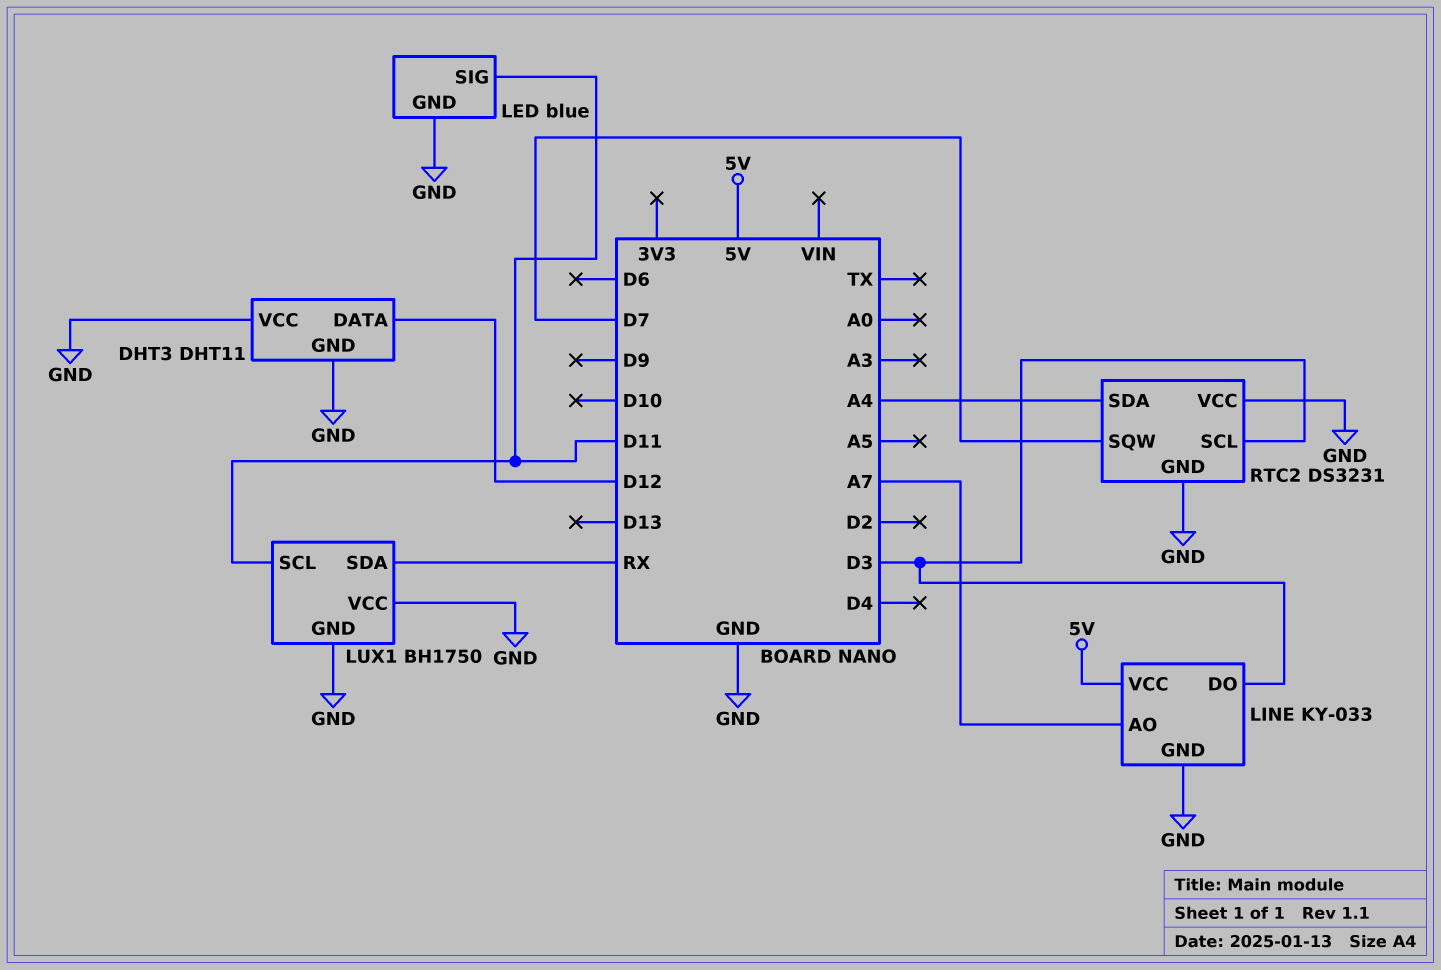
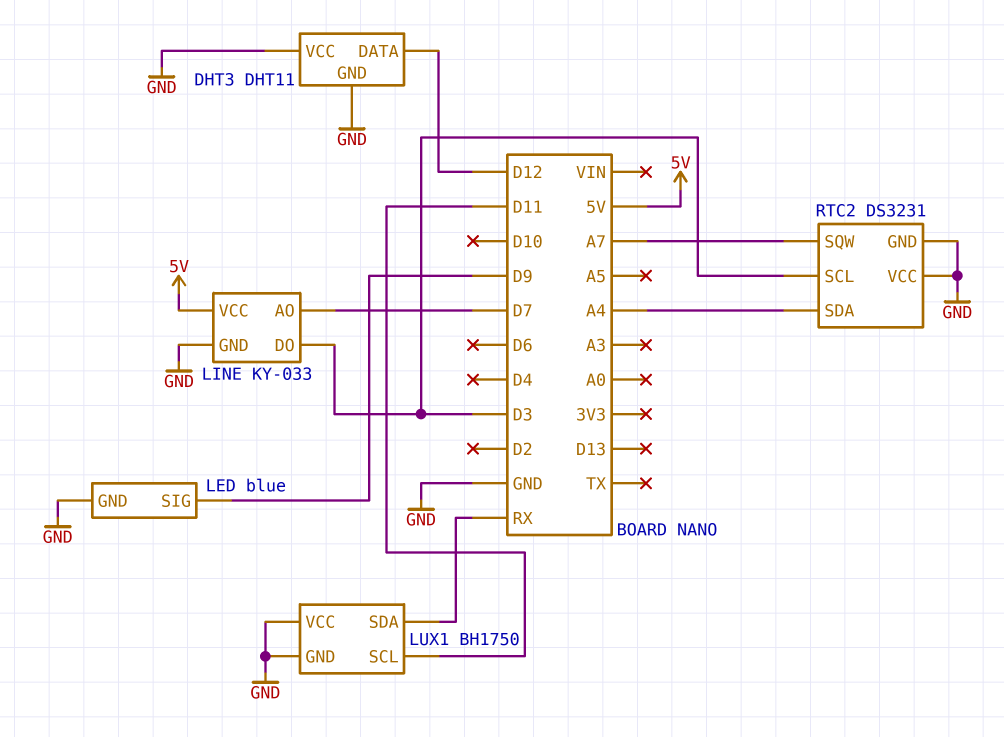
LED pin SIG: D11 -> D9
LINE pin AO: A7 -> D7
RTC2 pin SQW: D7 -> A7

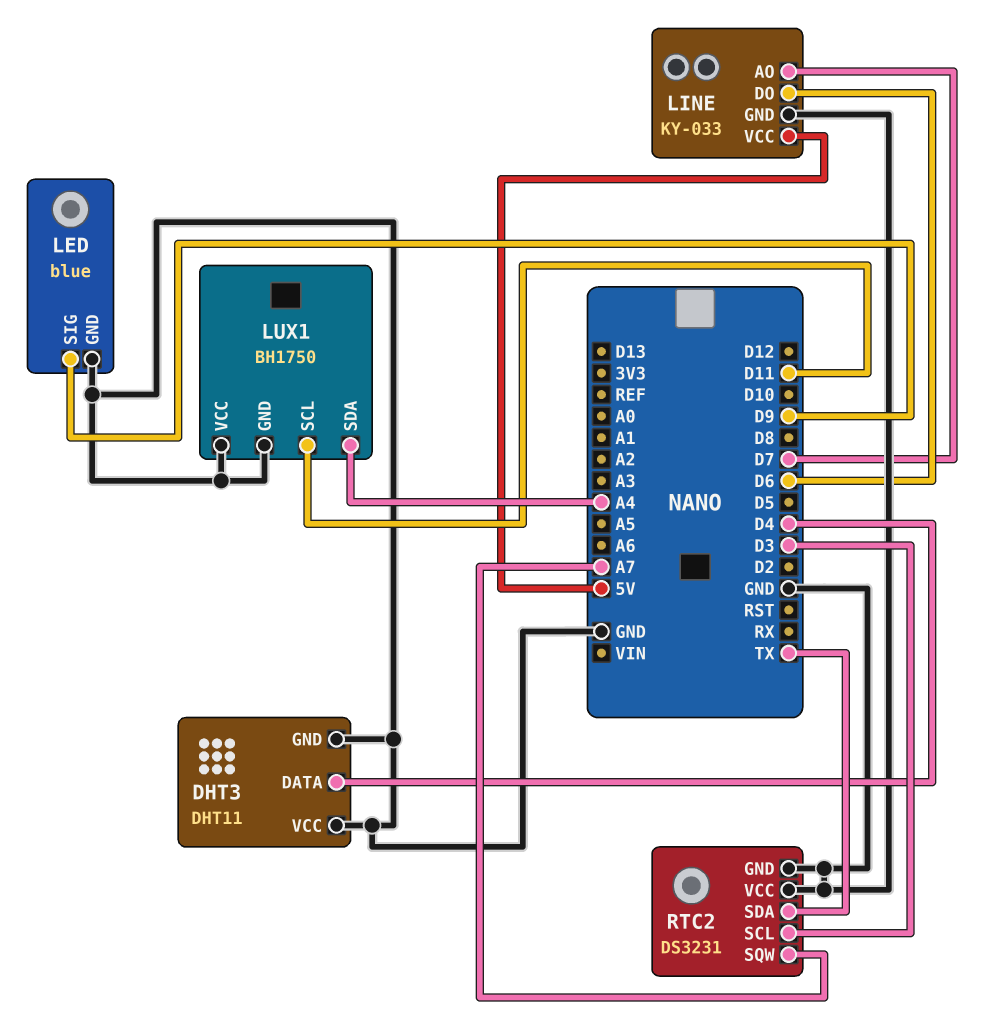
DHT3 pin DATA: D12 -> D4
LINE pin DO: D3 -> D6
LUX1 pin SDA: RX -> A4
RTC2 pin SDA: A4 -> TX

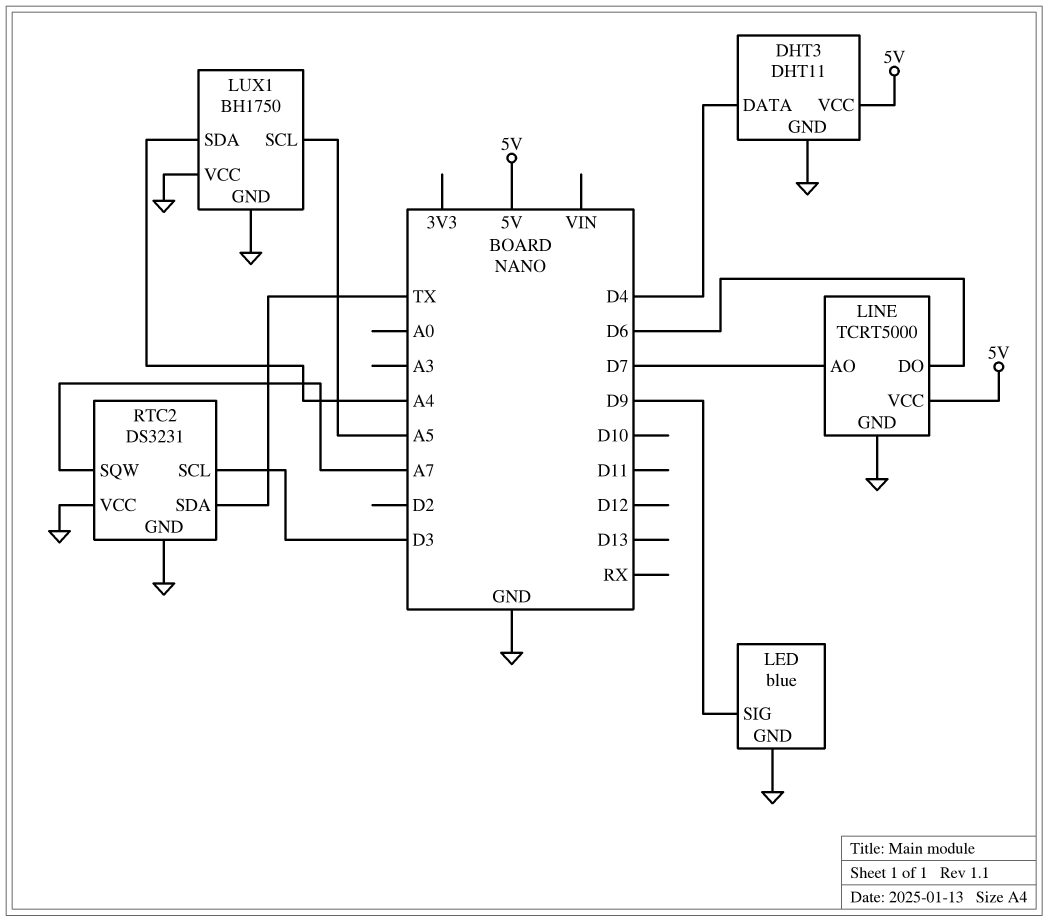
DHT3 pin VCC: GND -> 5V
LINE: KY-033 -> TCRT5000
LUX1 pin SCL: D11 -> A5

